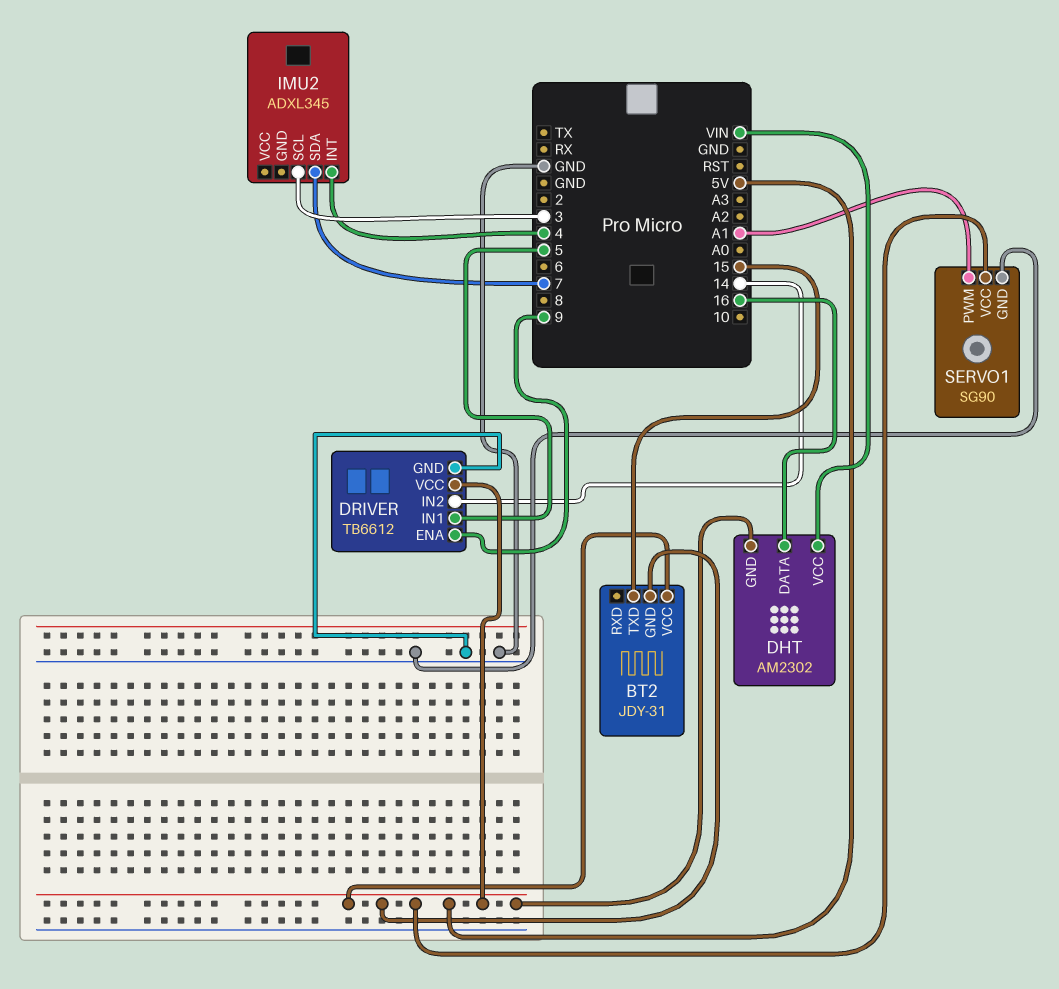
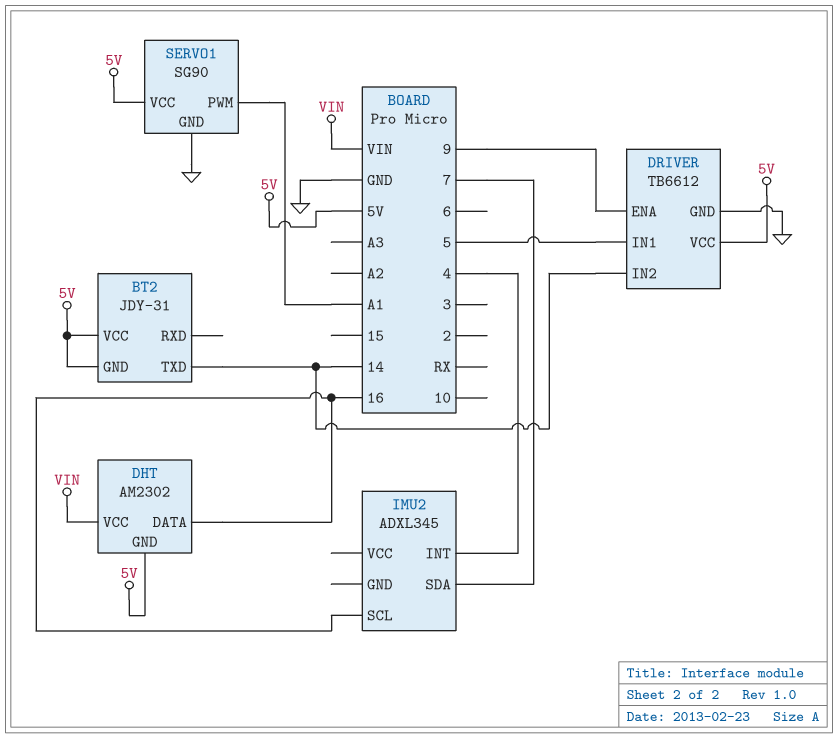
BT2 pin TXD: 15 -> 14
IMU2 pin SCL: 3 -> 16

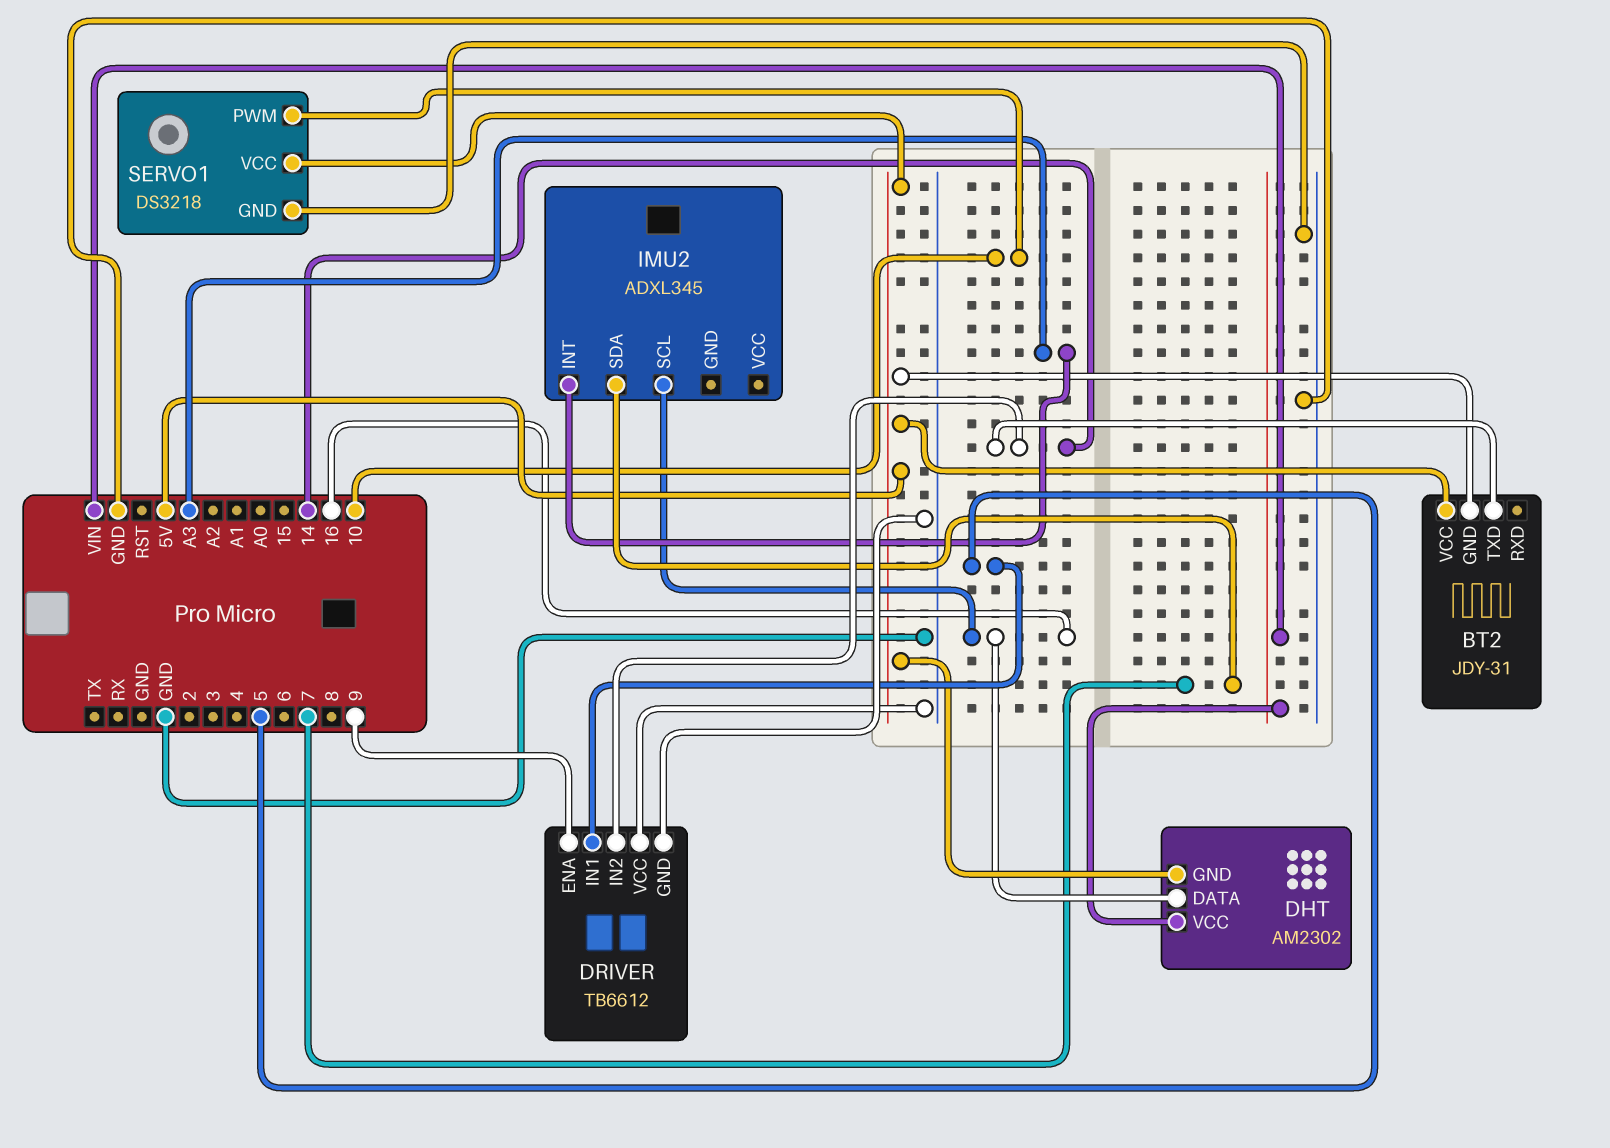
DRIVER pin VCC: 5V -> GND
IMU2 pin INT: 4 -> A3
SERVO1: SG90 -> DS3218
SERVO1 pin PWM: A1 -> 10

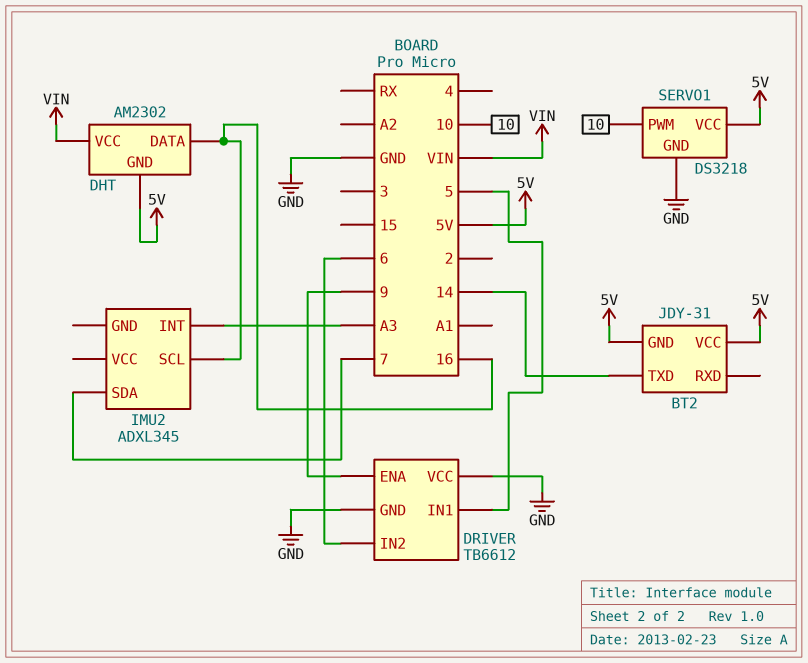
DRIVER pin IN2: 14 -> 6

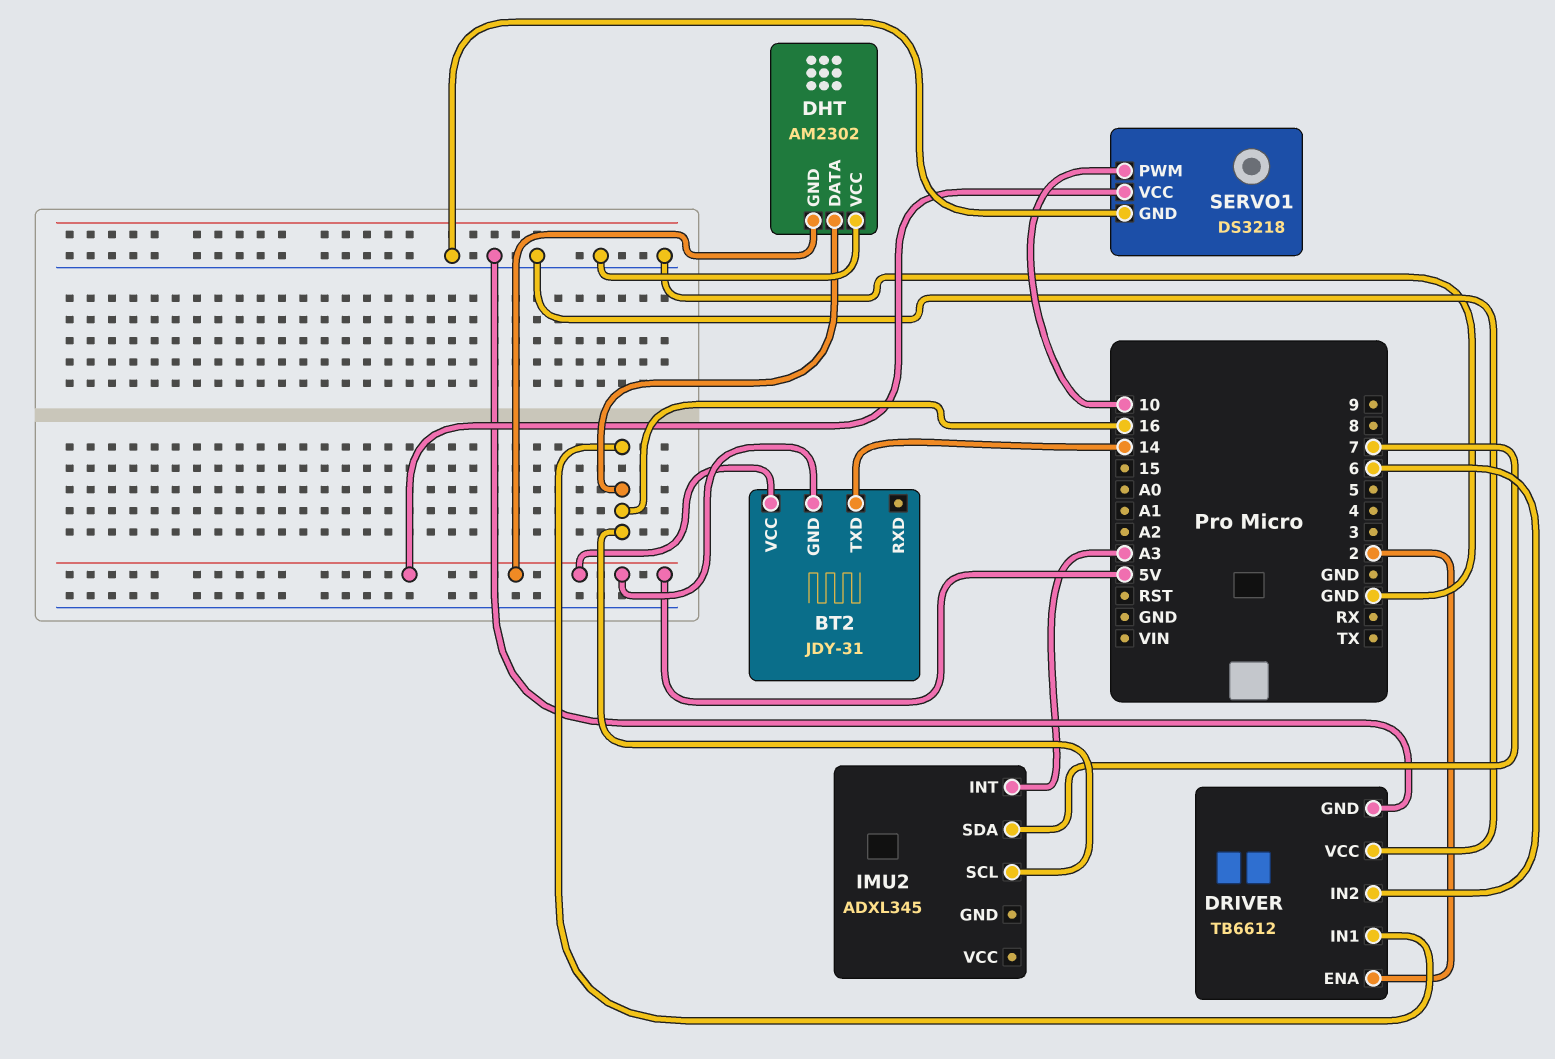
DHT pin VCC: VIN -> GND
DRIVER pin ENA: 9 -> 2
DRIVER pin IN1: 5 -> 16

